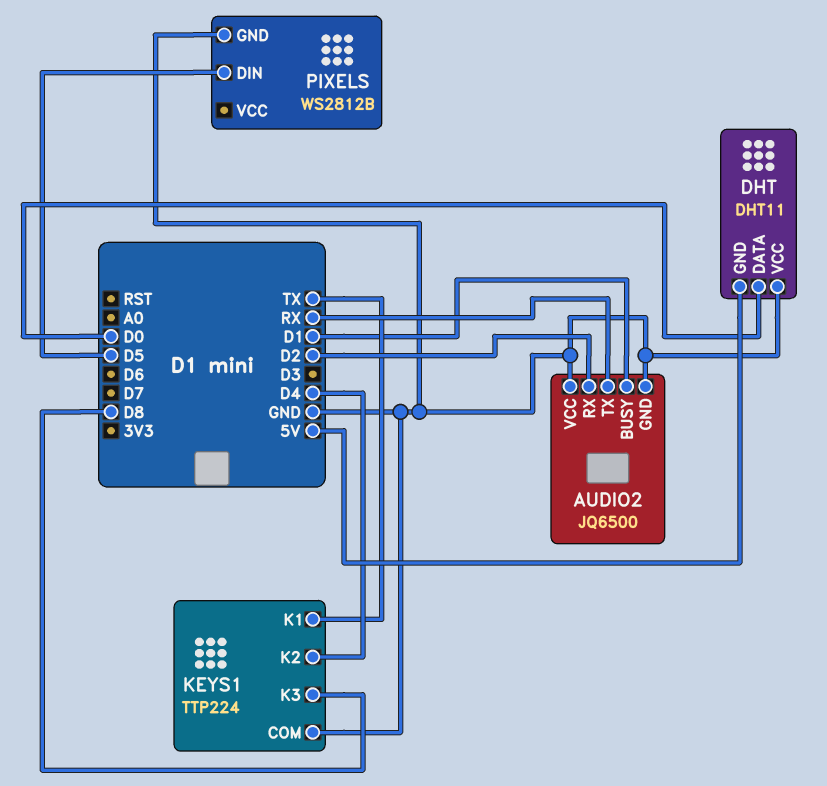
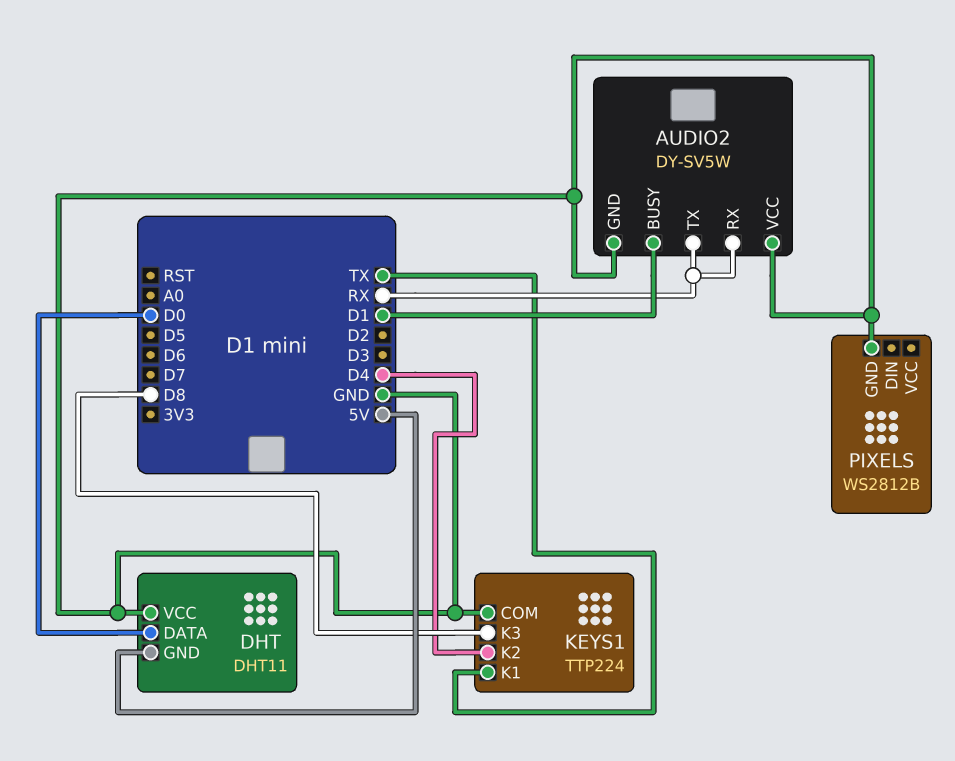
AUDIO2: JQ6500 -> DY-SV5W
AUDIO2 pin RX: D2 -> RX
PIXELS pin DIN: D5 -> none

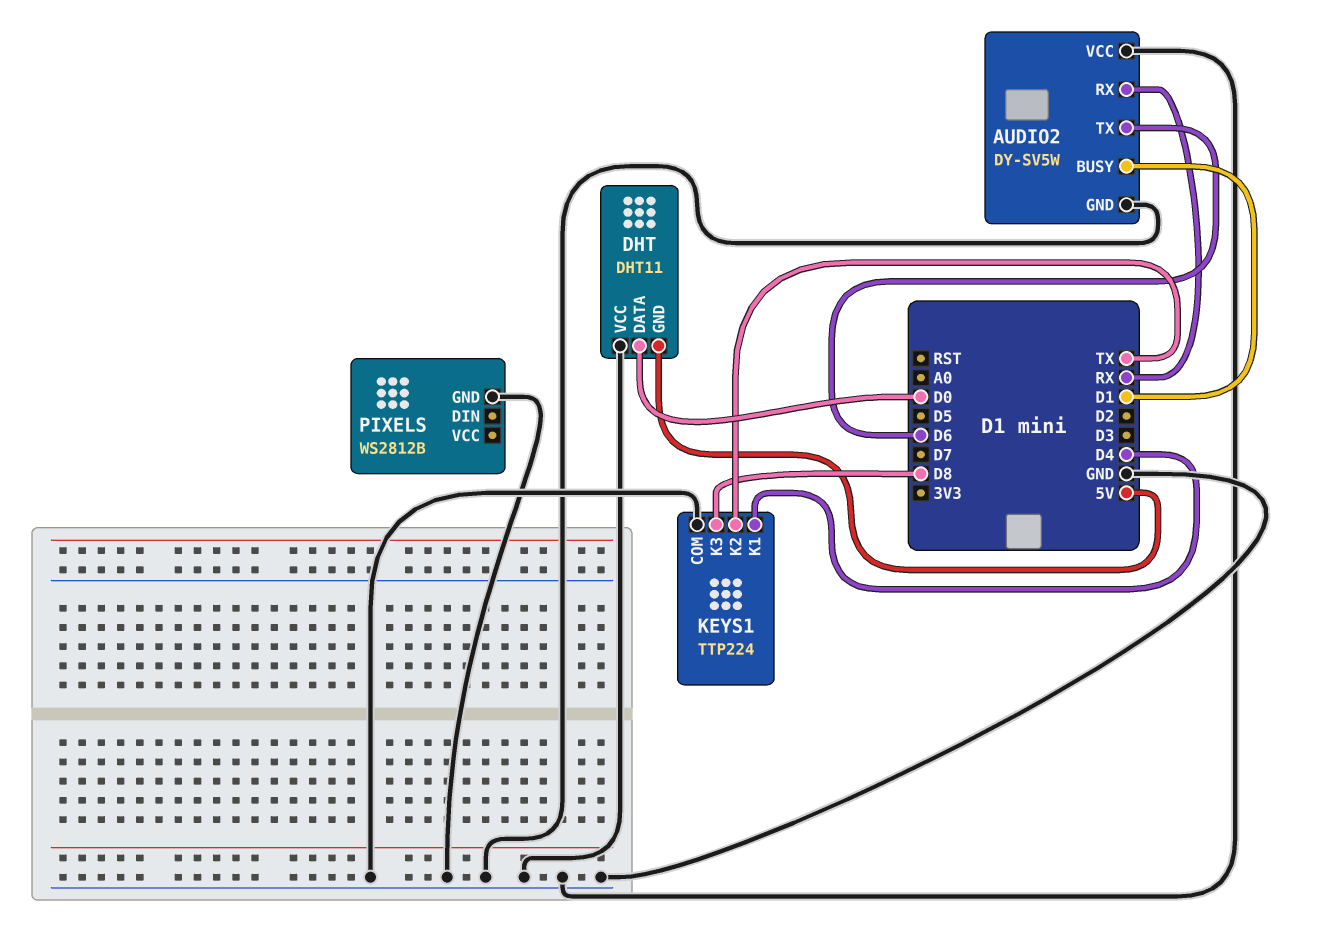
AUDIO2 pin TX: RX -> D6
KEYS1 pin K1: TX -> D4
KEYS1 pin K2: D4 -> TX

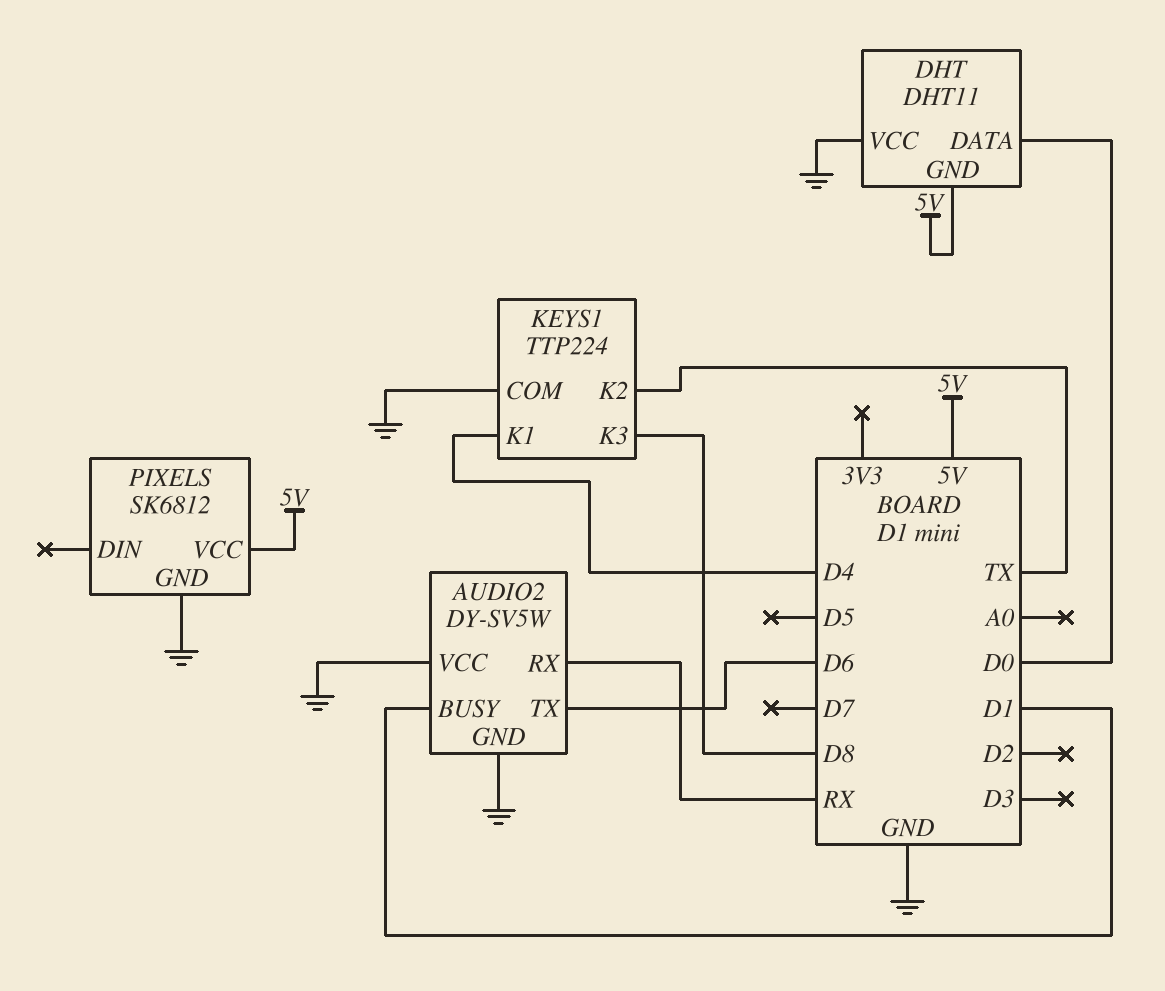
PIXELS: WS2812B -> SK6812
PIXELS pin VCC: none -> 5V

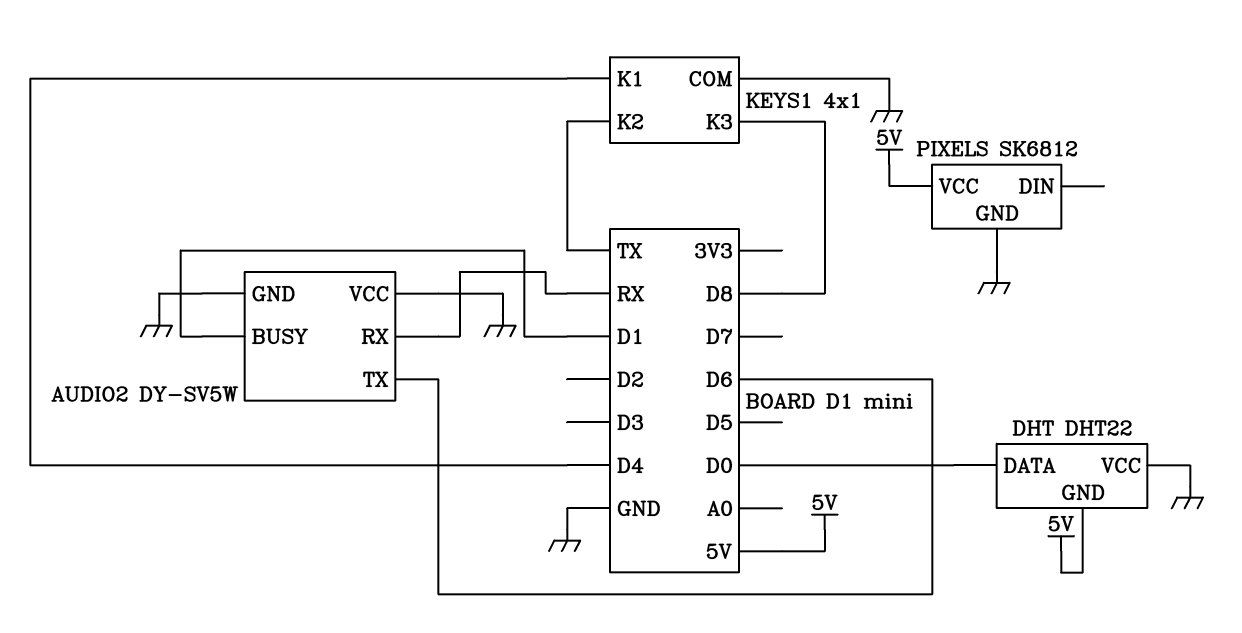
DHT: DHT11 -> DHT22
KEYS1: TTP224 -> 4x1

